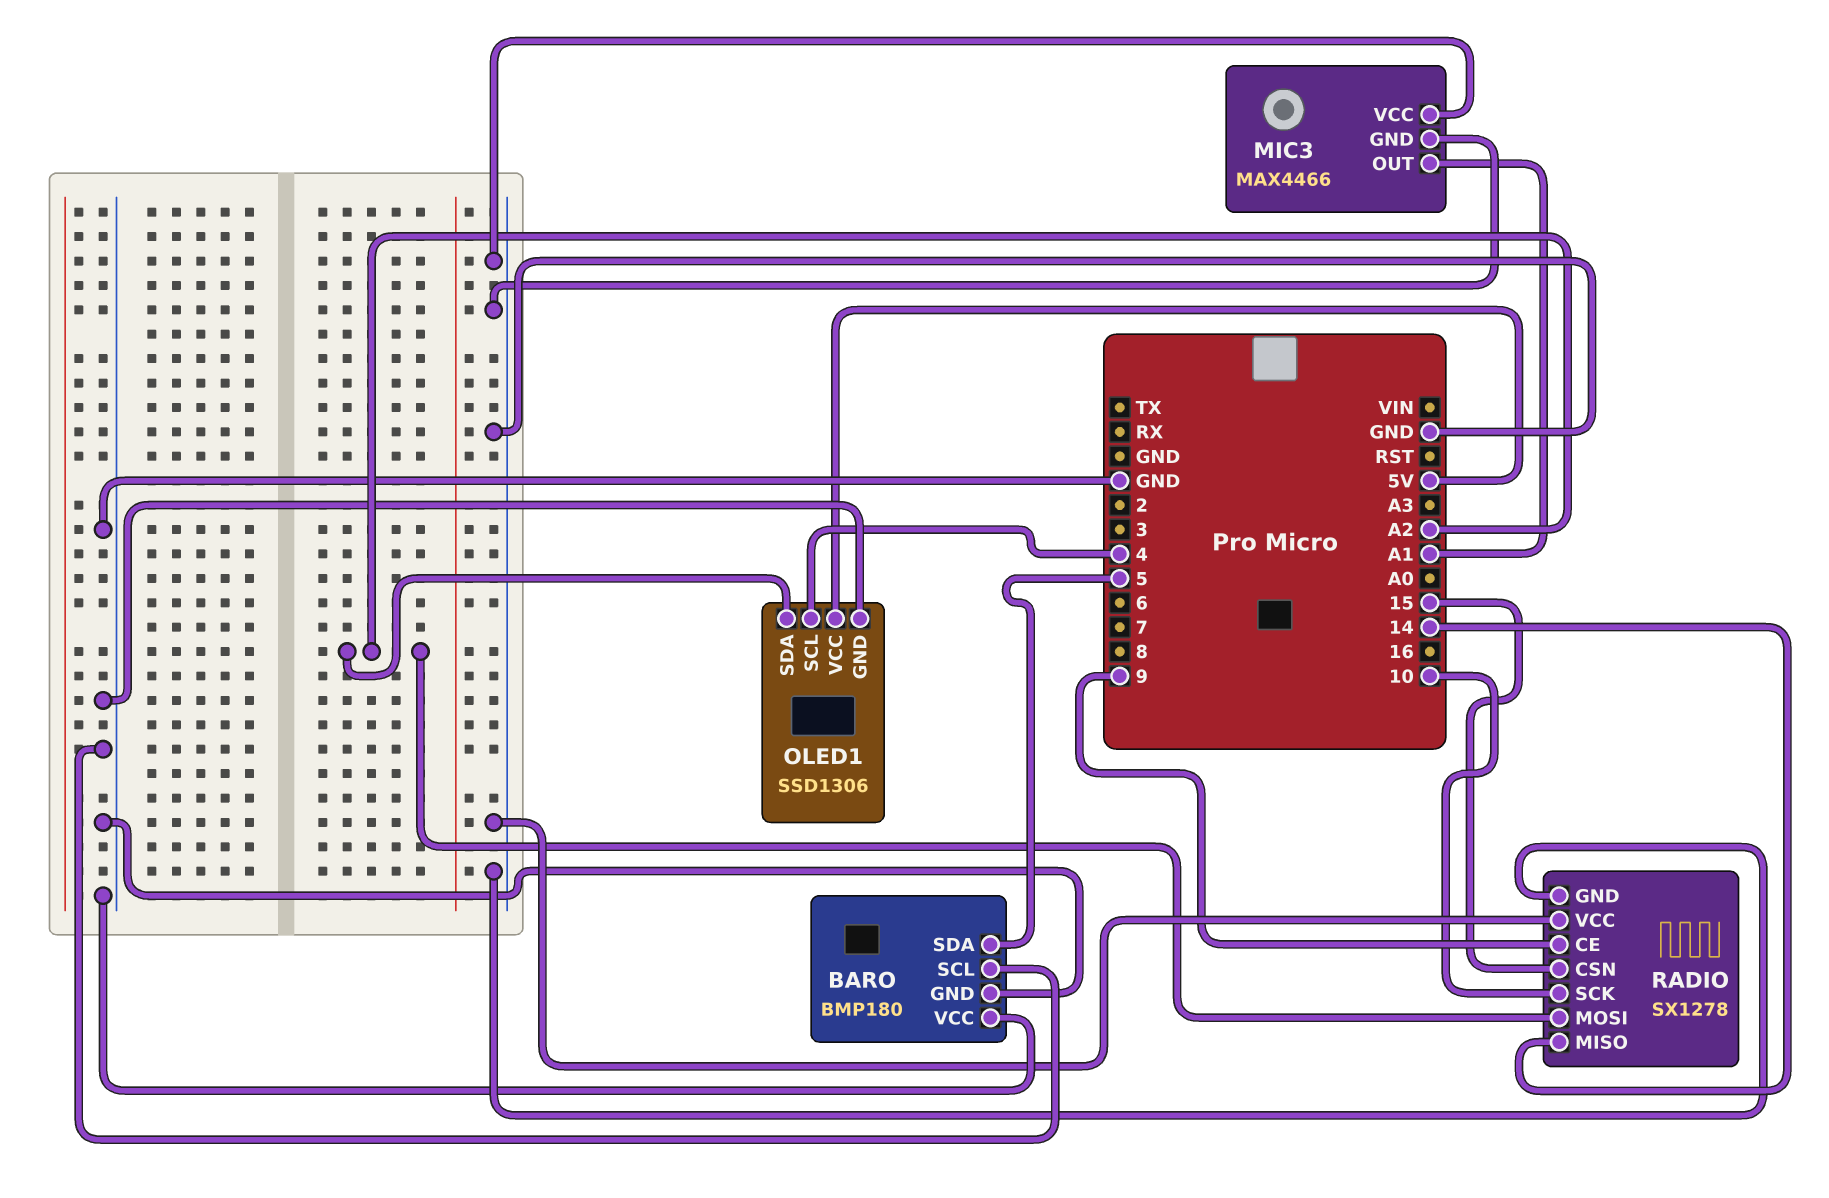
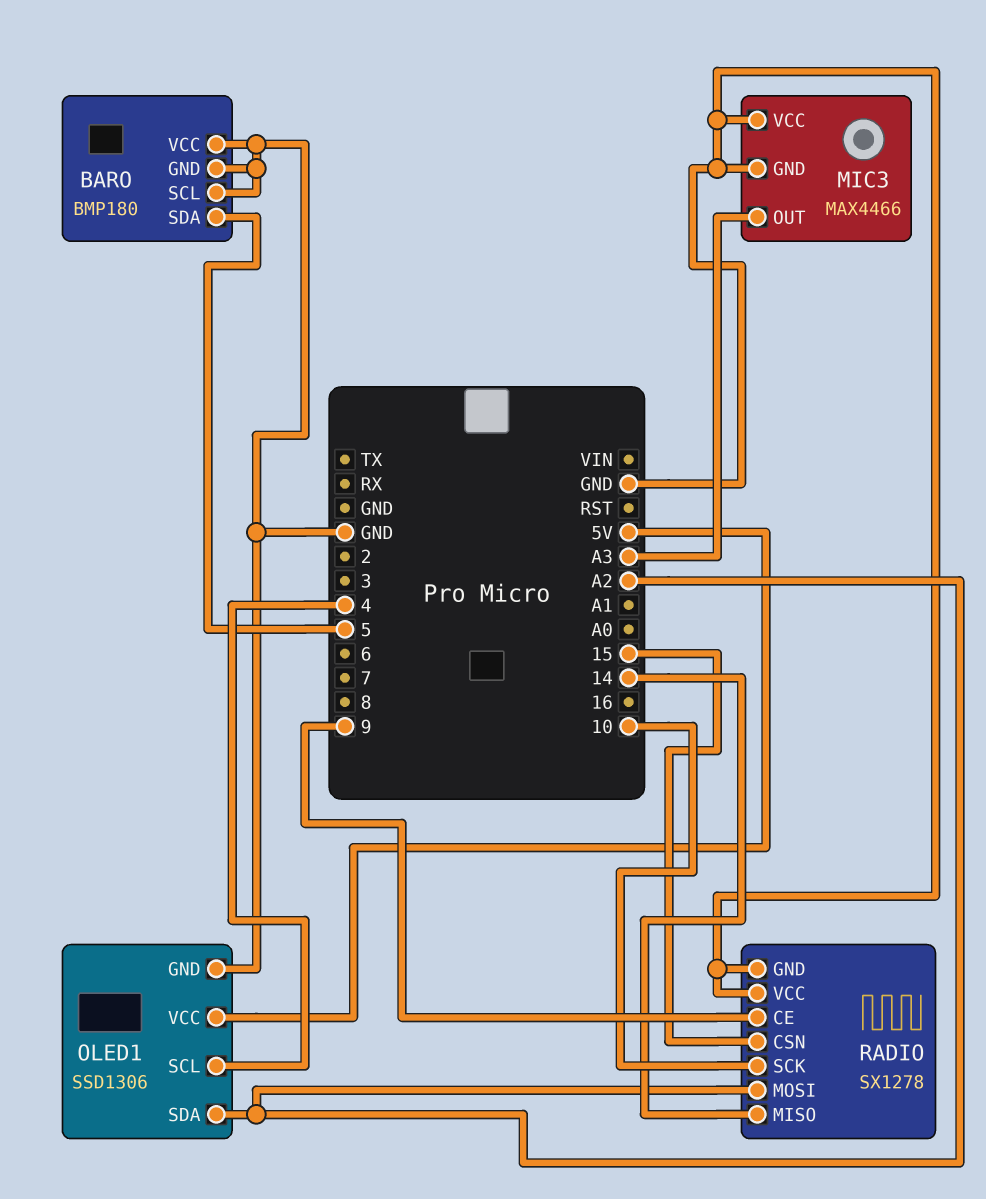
MIC3 pin OUT: A1 -> A3

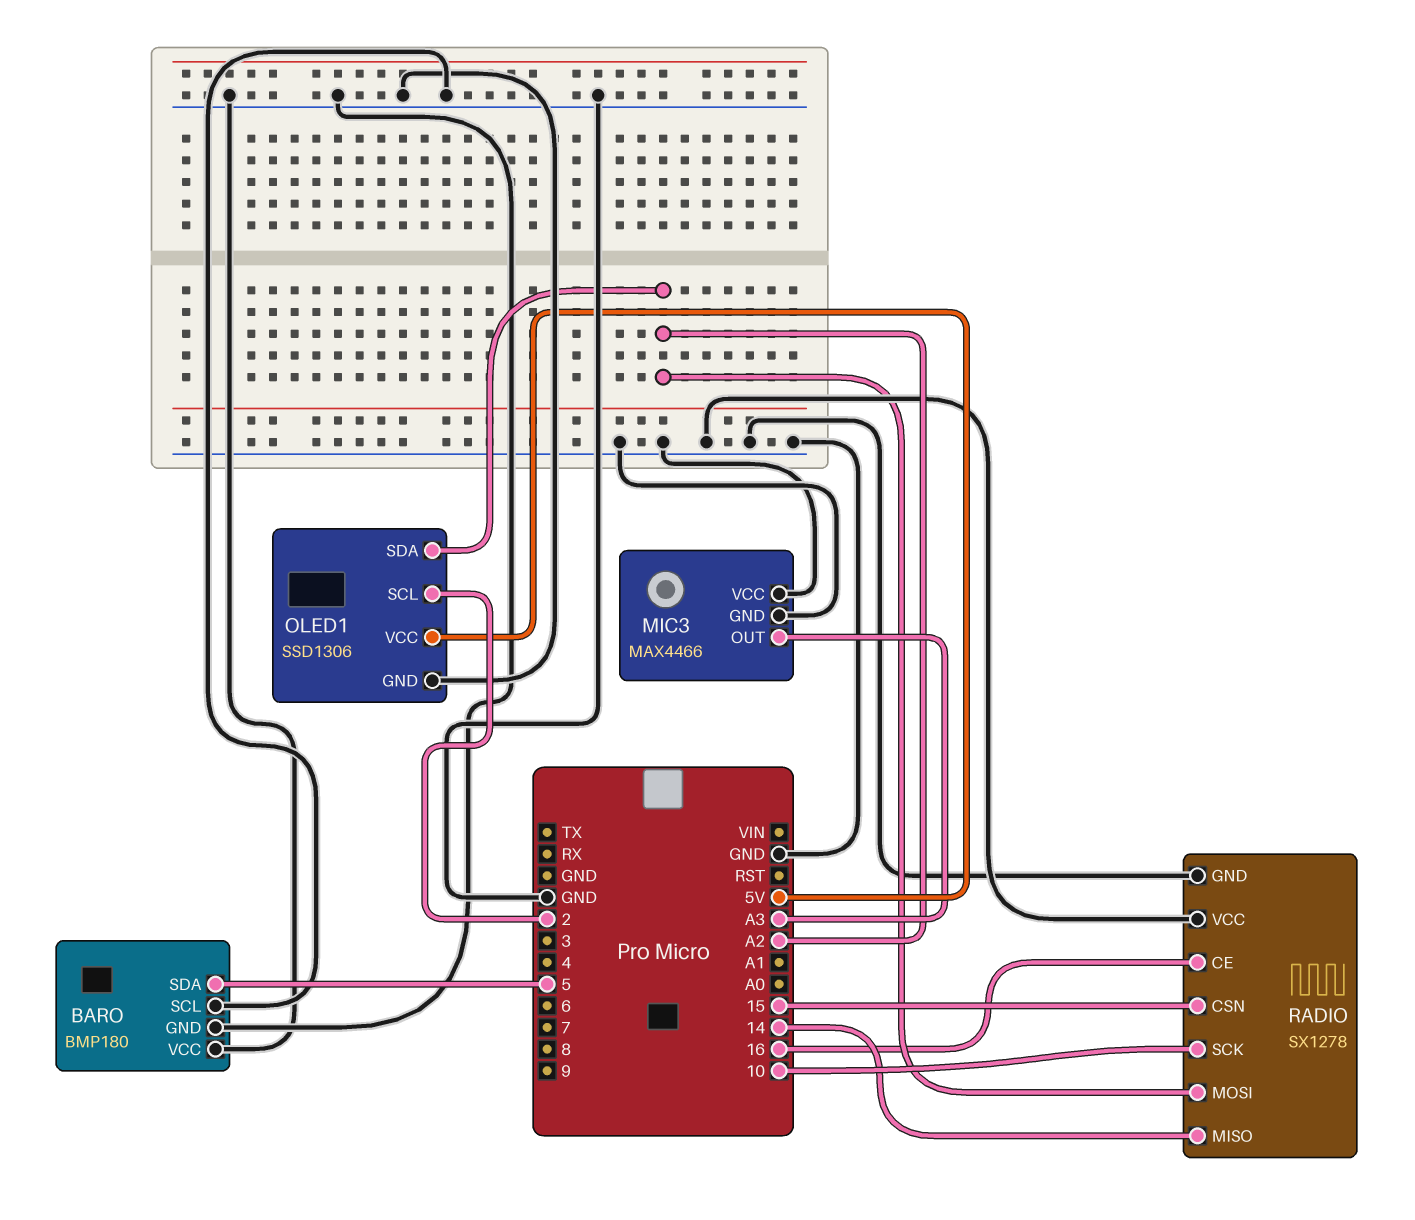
OLED1 pin SCL: 4 -> 2
RADIO pin CE: 9 -> 16

